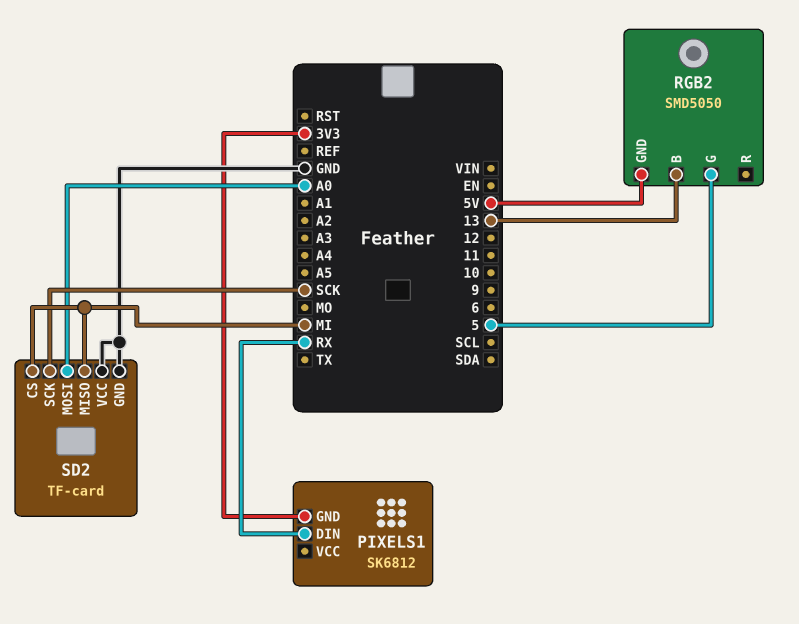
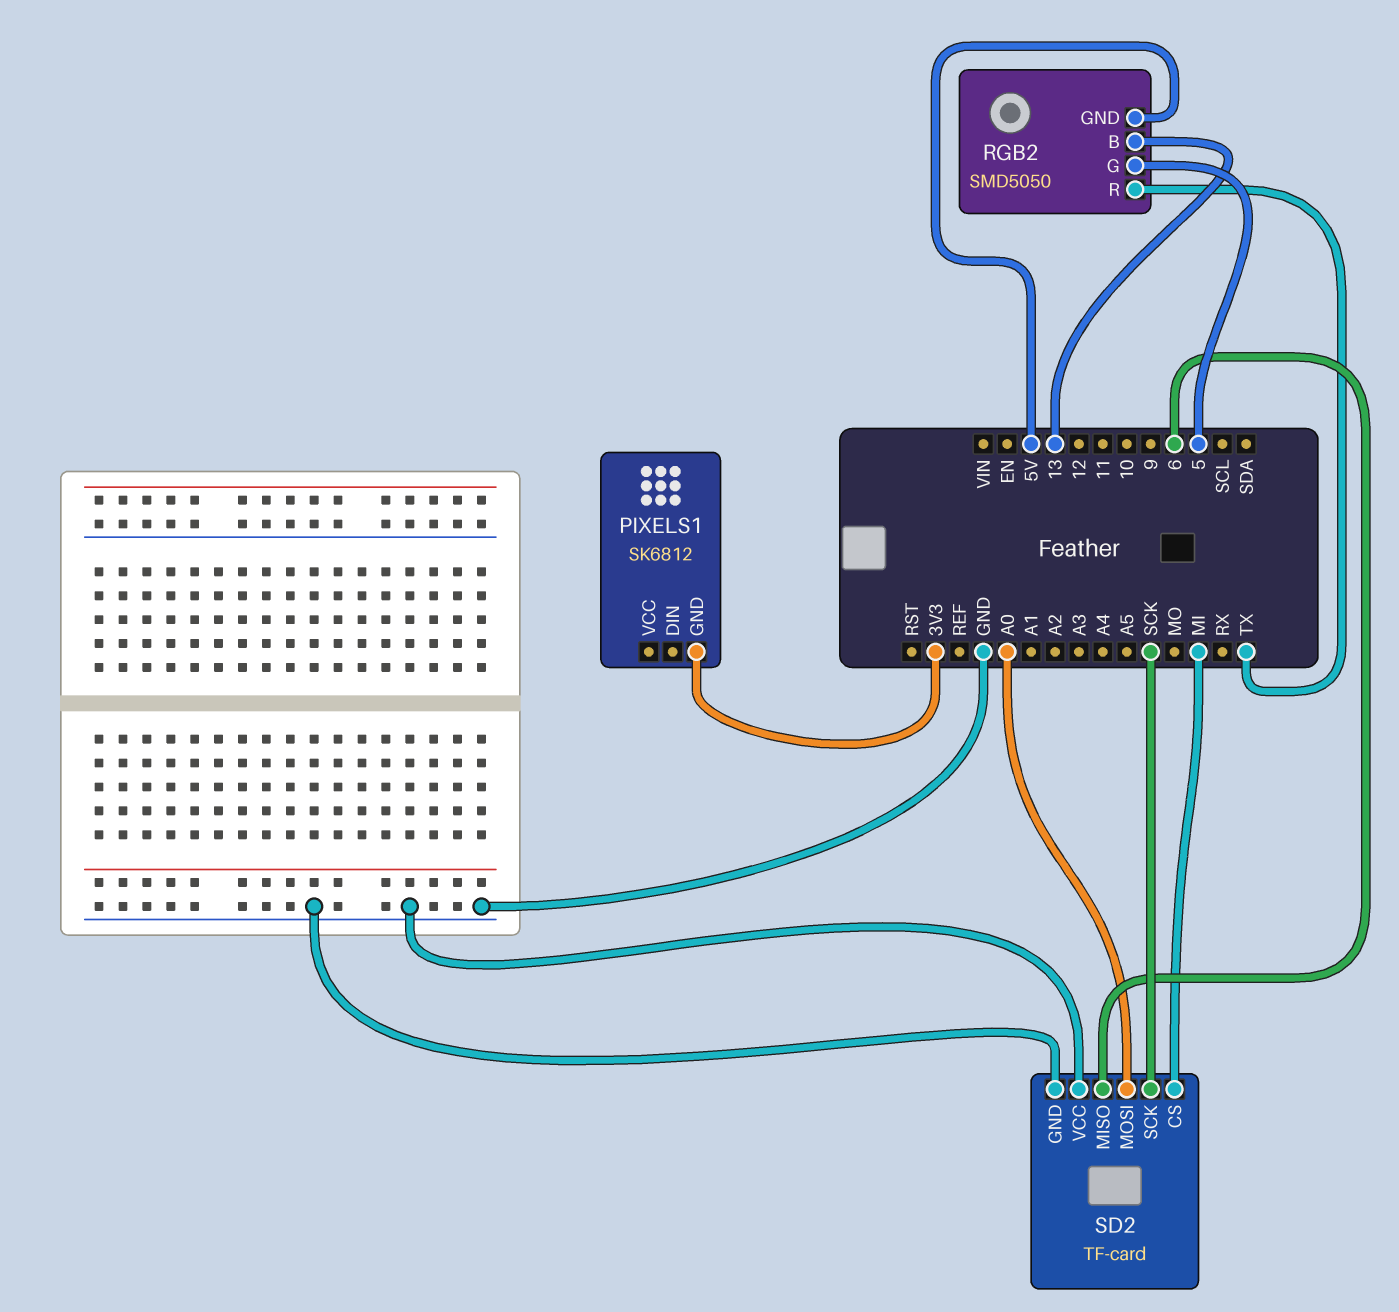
PIXELS1 pin DIN: RX -> none
RGB2 pin R: none -> TX
SD2 pin MISO: MI -> 6

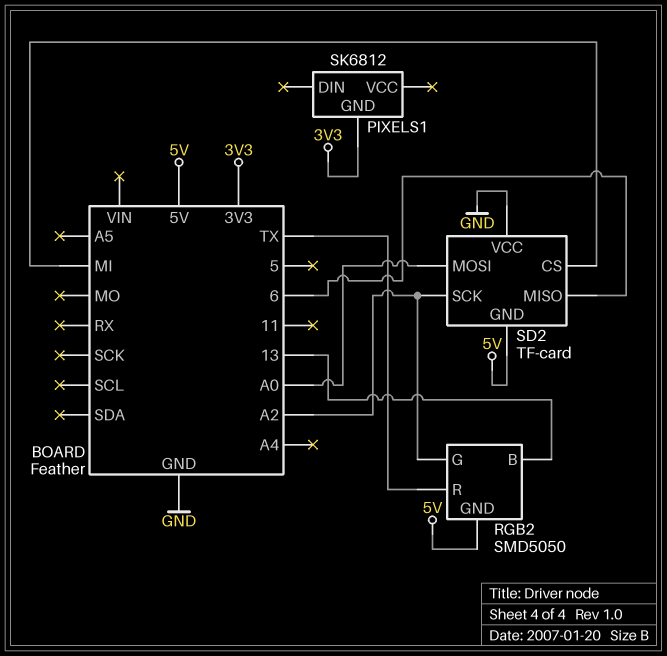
RGB2 pin G: 5 -> A2
SD2 pin GND: GND -> 5V
SD2 pin SCK: SCK -> A2

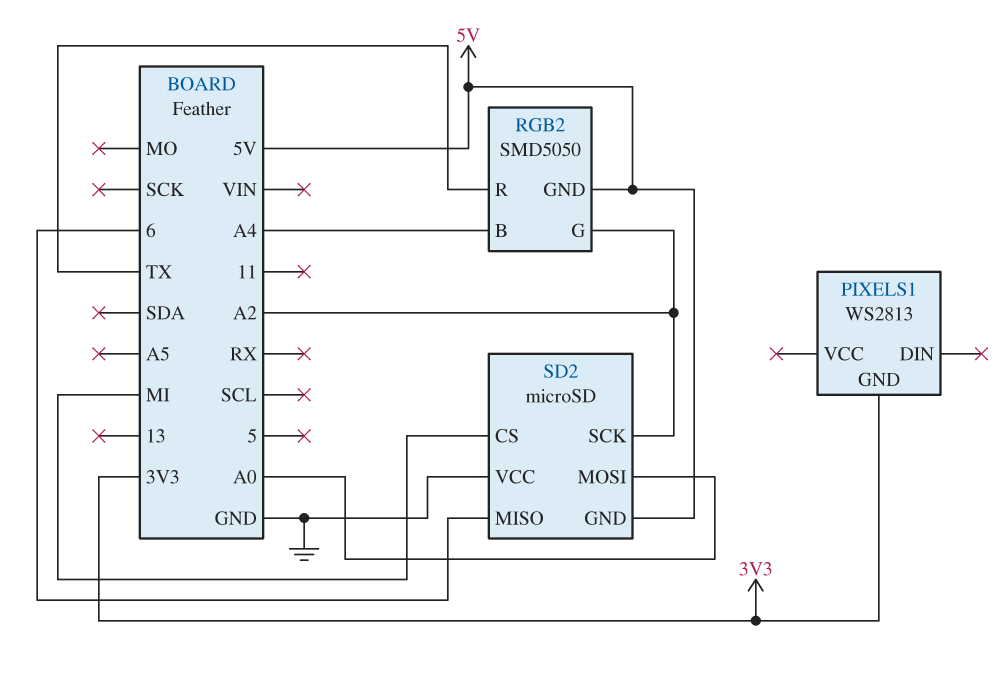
PIXELS1: SK6812 -> WS2813
RGB2 pin B: 13 -> A4
SD2: TF-card -> microSD

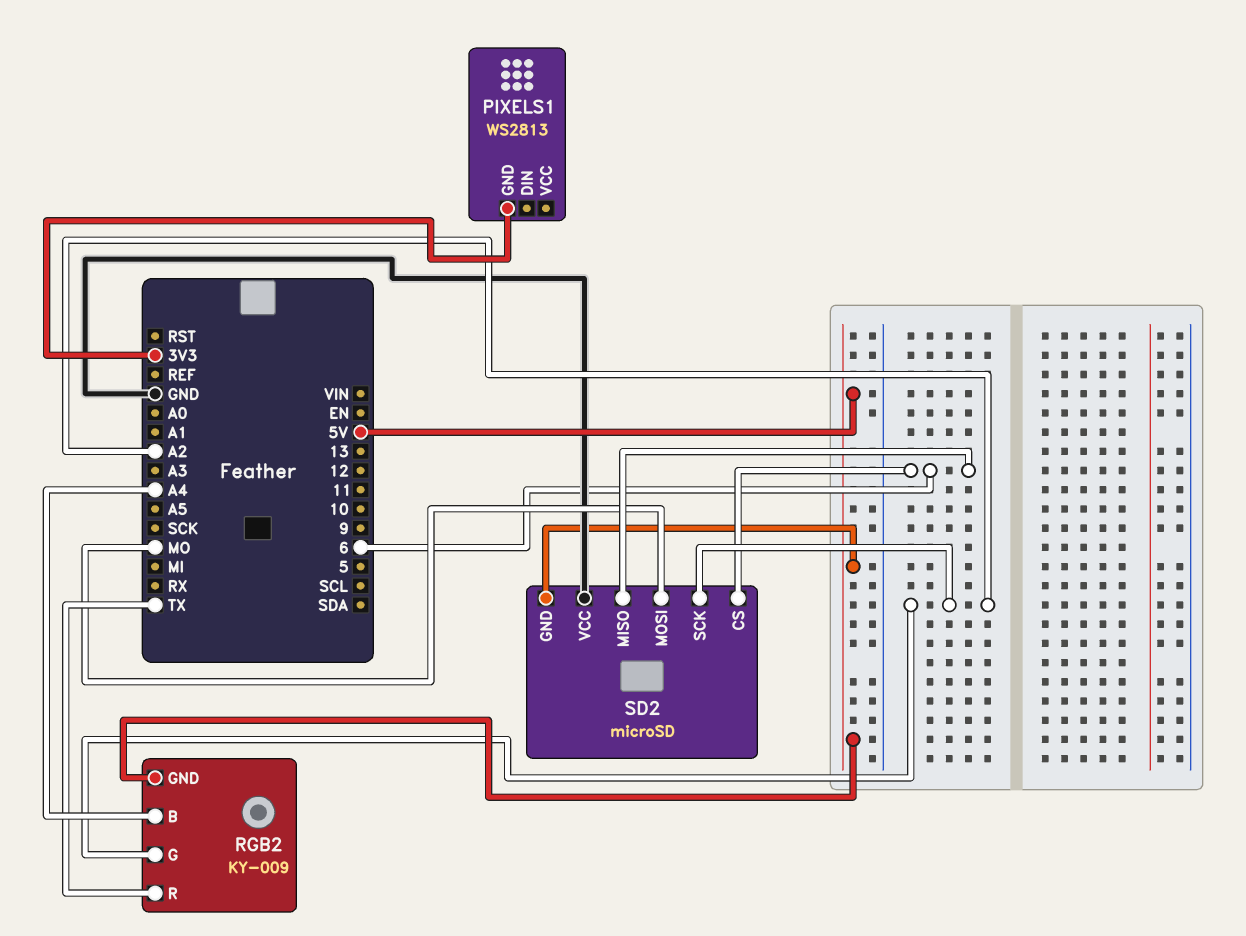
RGB2: SMD5050 -> KY-009
SD2 pin CS: MI -> 6
SD2 pin MOSI: A0 -> MO

